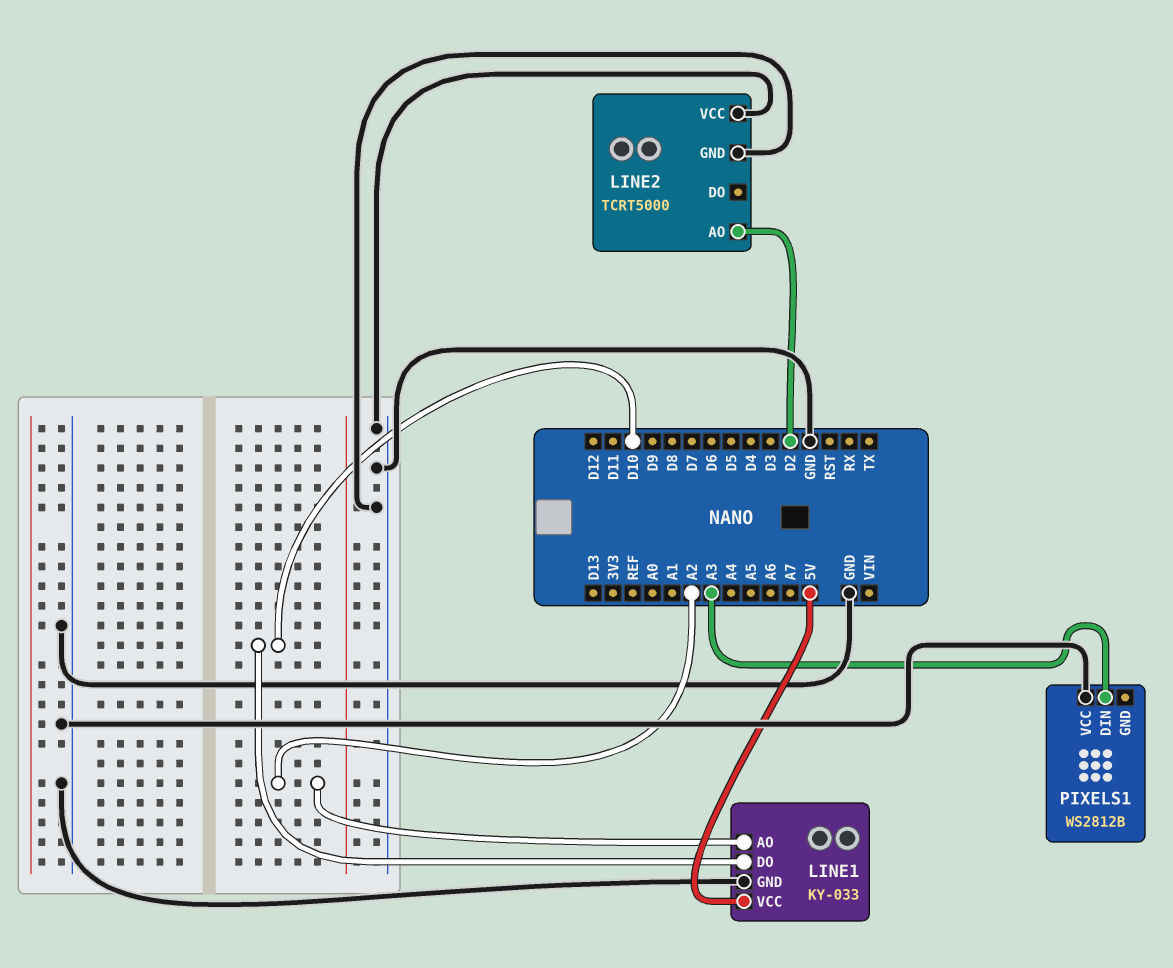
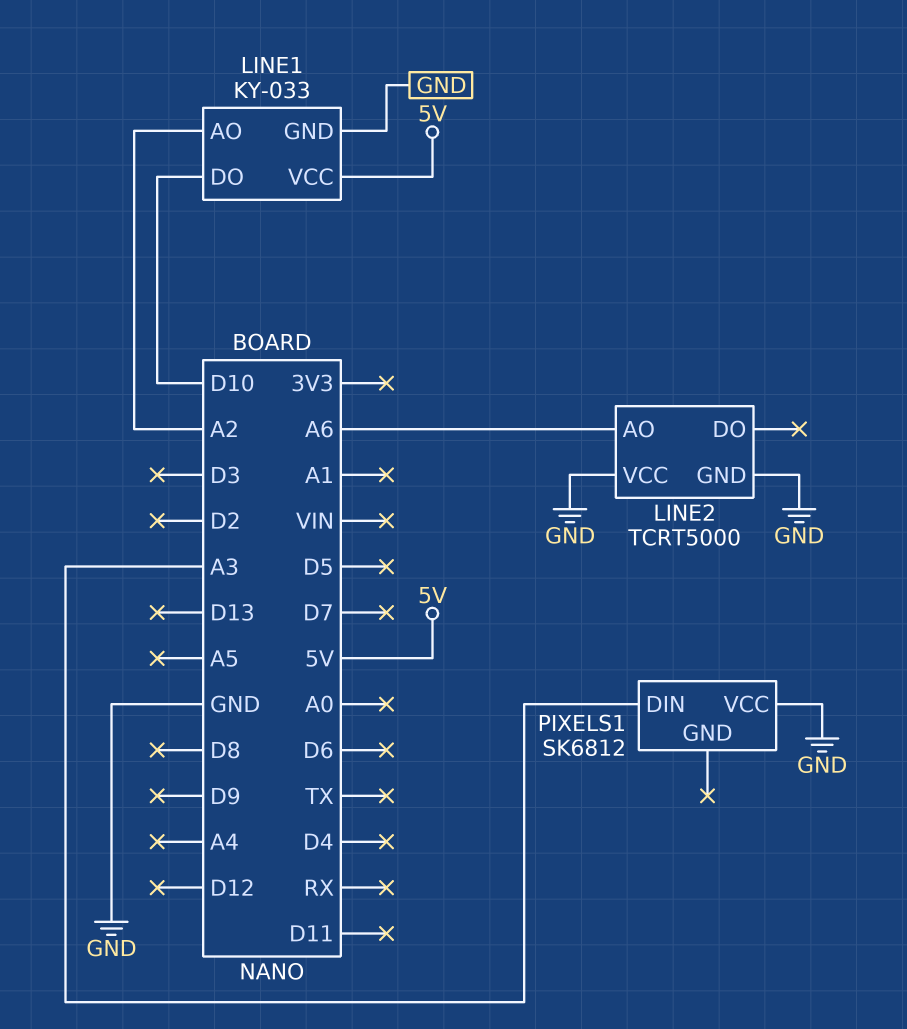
LINE2 pin AO: D2 -> A6
PIXELS1: WS2812B -> SK6812

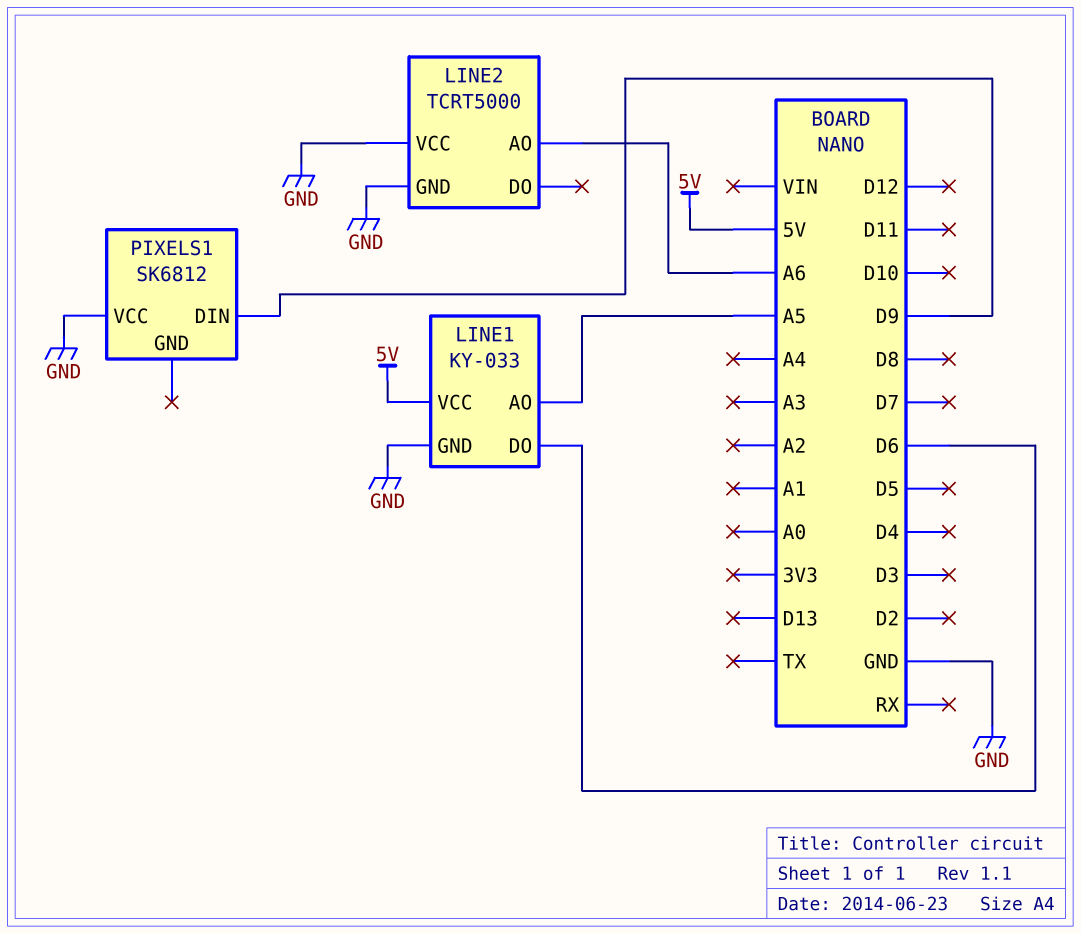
LINE1 pin AO: A2 -> A5
LINE1 pin DO: D10 -> D6
PIXELS1 pin DIN: A3 -> D9

